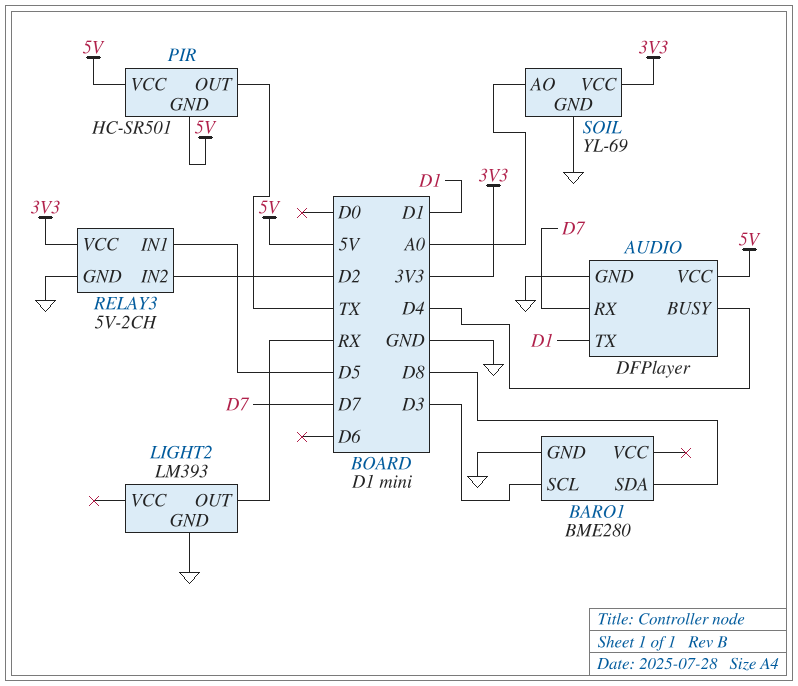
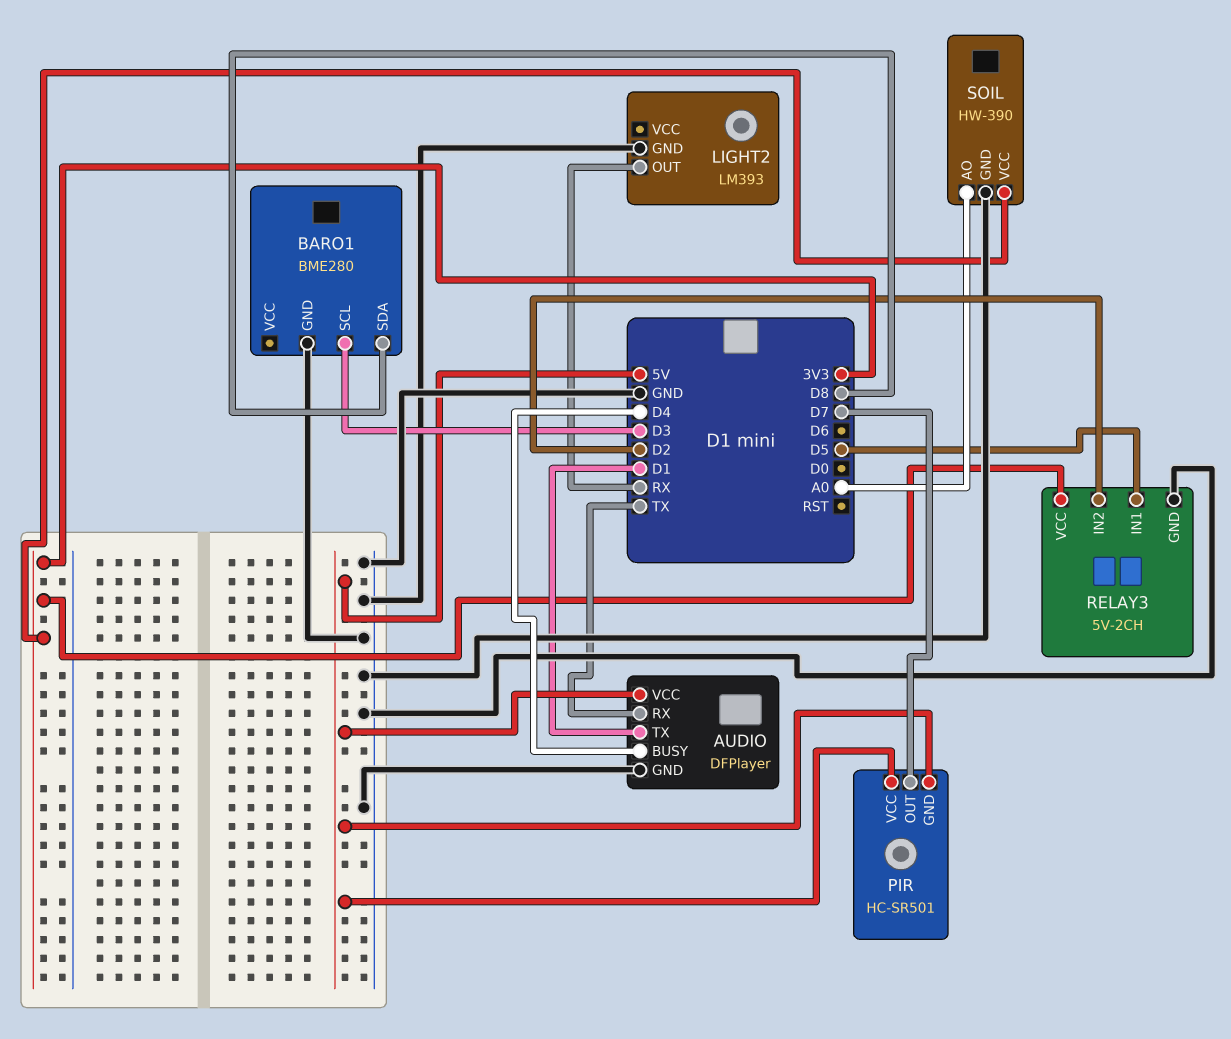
AUDIO pin RX: D7 -> TX
PIR pin OUT: TX -> D7
SOIL: YL-69 -> HW-390

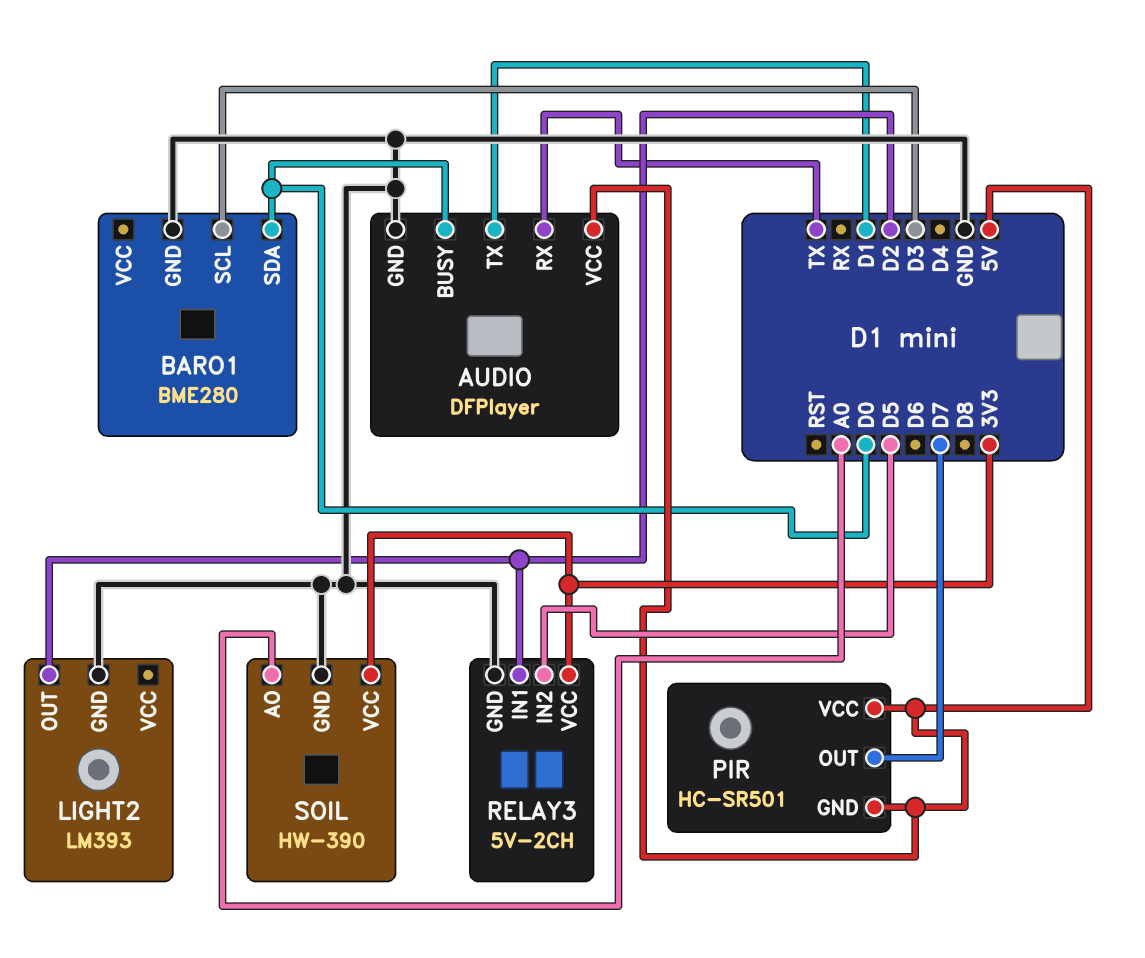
AUDIO pin BUSY: D4 -> D0
BARO1 pin SDA: D8 -> D0
LIGHT2 pin OUT: RX -> D2
RELAY3 pin IN1: D5 -> D2
RELAY3 pin IN2: D2 -> D5

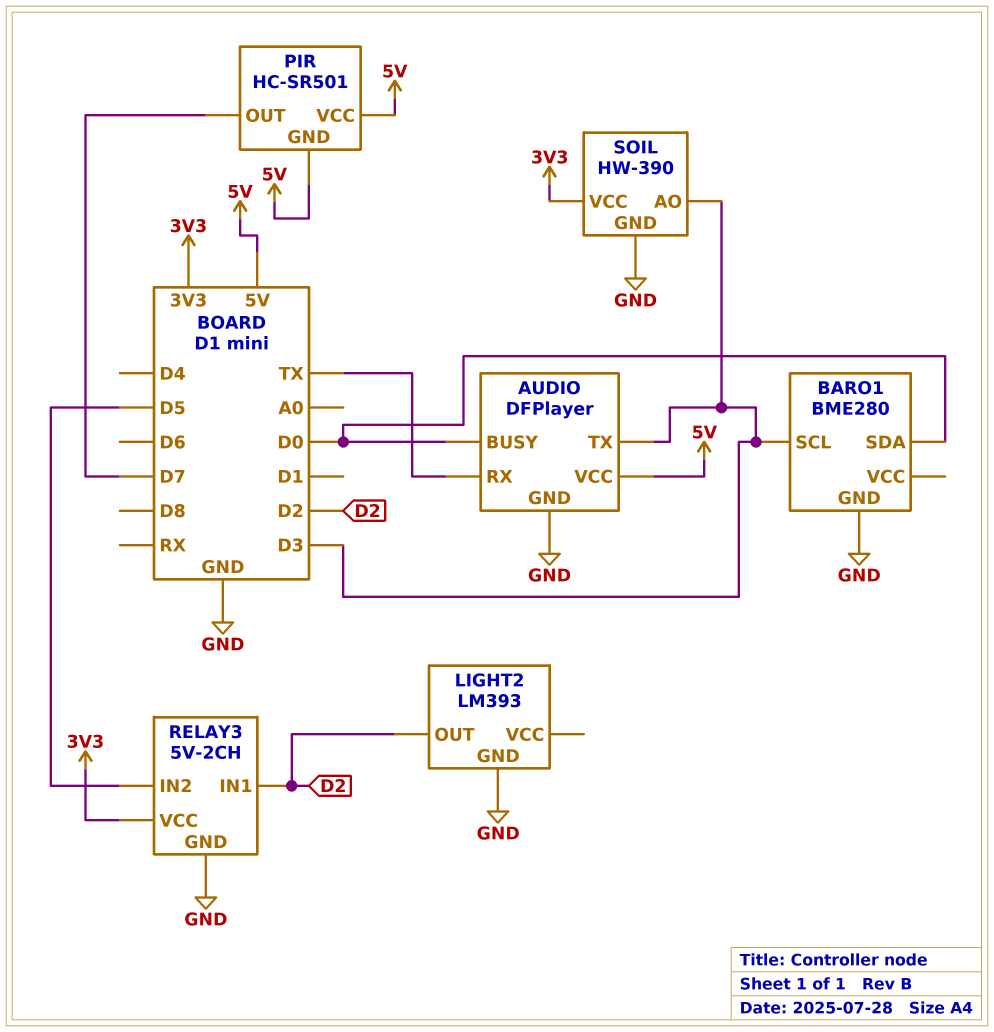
AUDIO pin TX: D1 -> D3
SOIL pin AO: A0 -> D3

